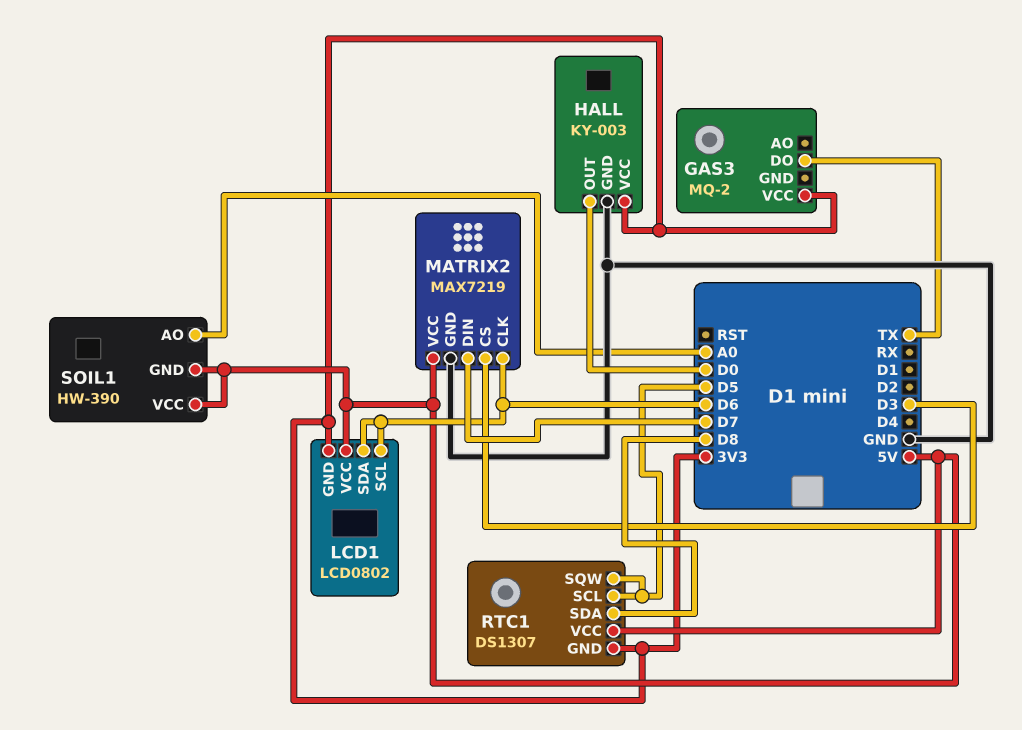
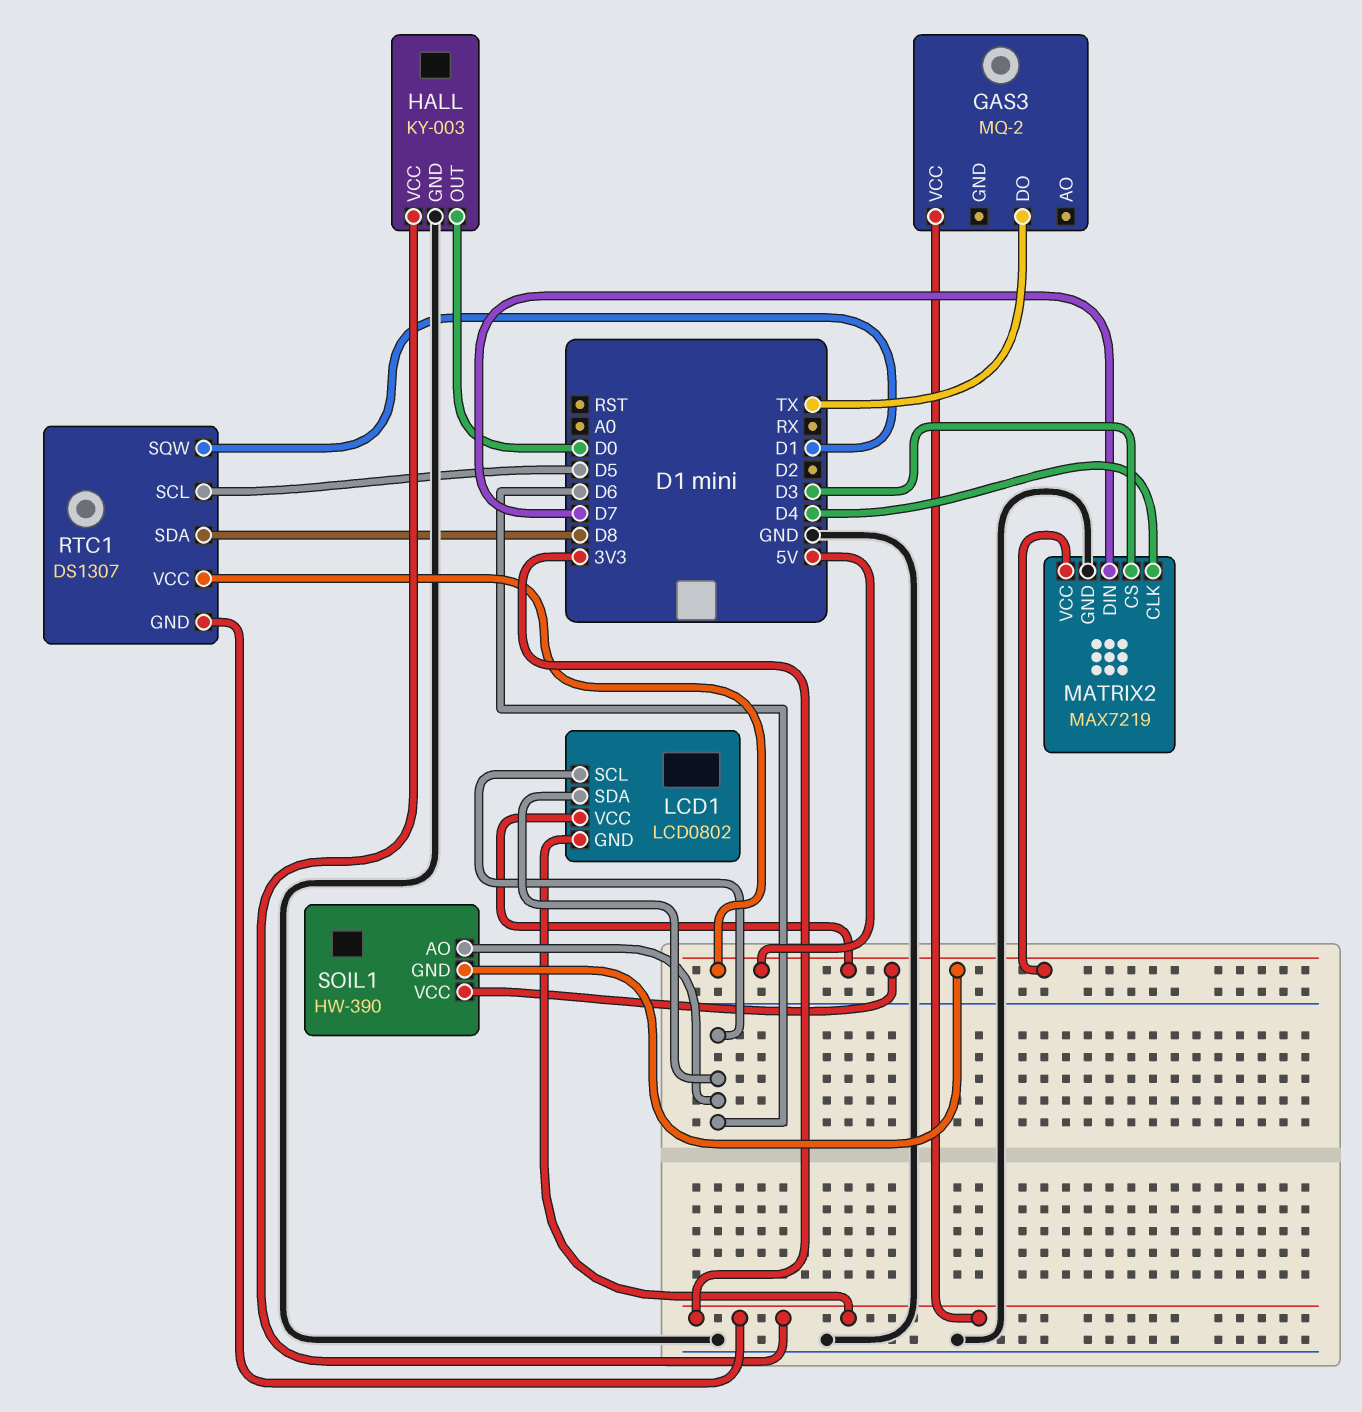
MATRIX2 pin CLK: D6 -> D4
RTC1 pin SQW: D5 -> D1
SOIL1 pin AO: A0 -> D6

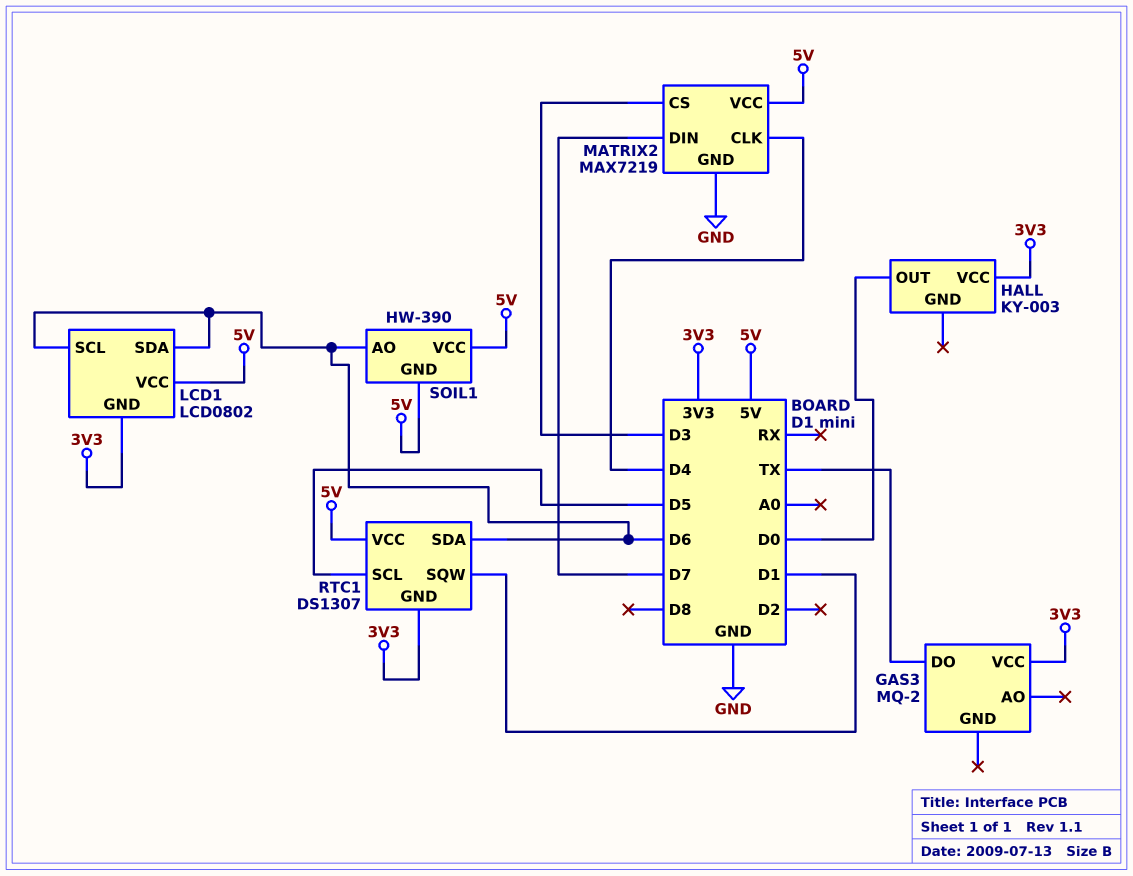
HALL pin GND: GND -> none
RTC1 pin SDA: D8 -> D6

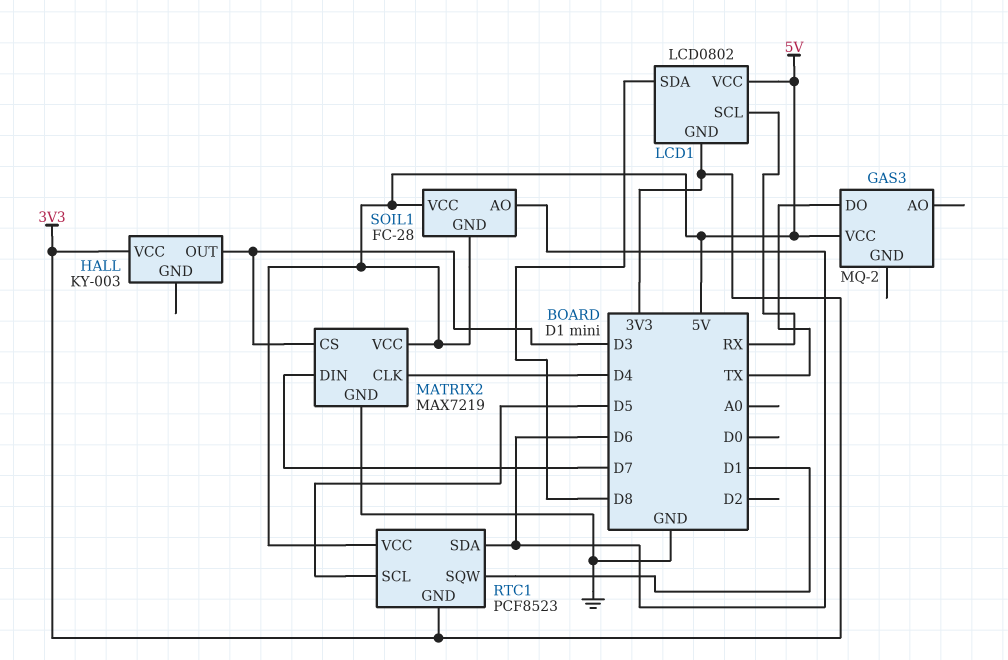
GAS3 pin VCC: 3V3 -> 5V
HALL pin OUT: D0 -> D3
LCD1 pin SCL: D6 -> RX
LCD1 pin SDA: D6 -> D8
RTC1: DS1307 -> PCF8523
SOIL1: HW-390 -> FC-28

